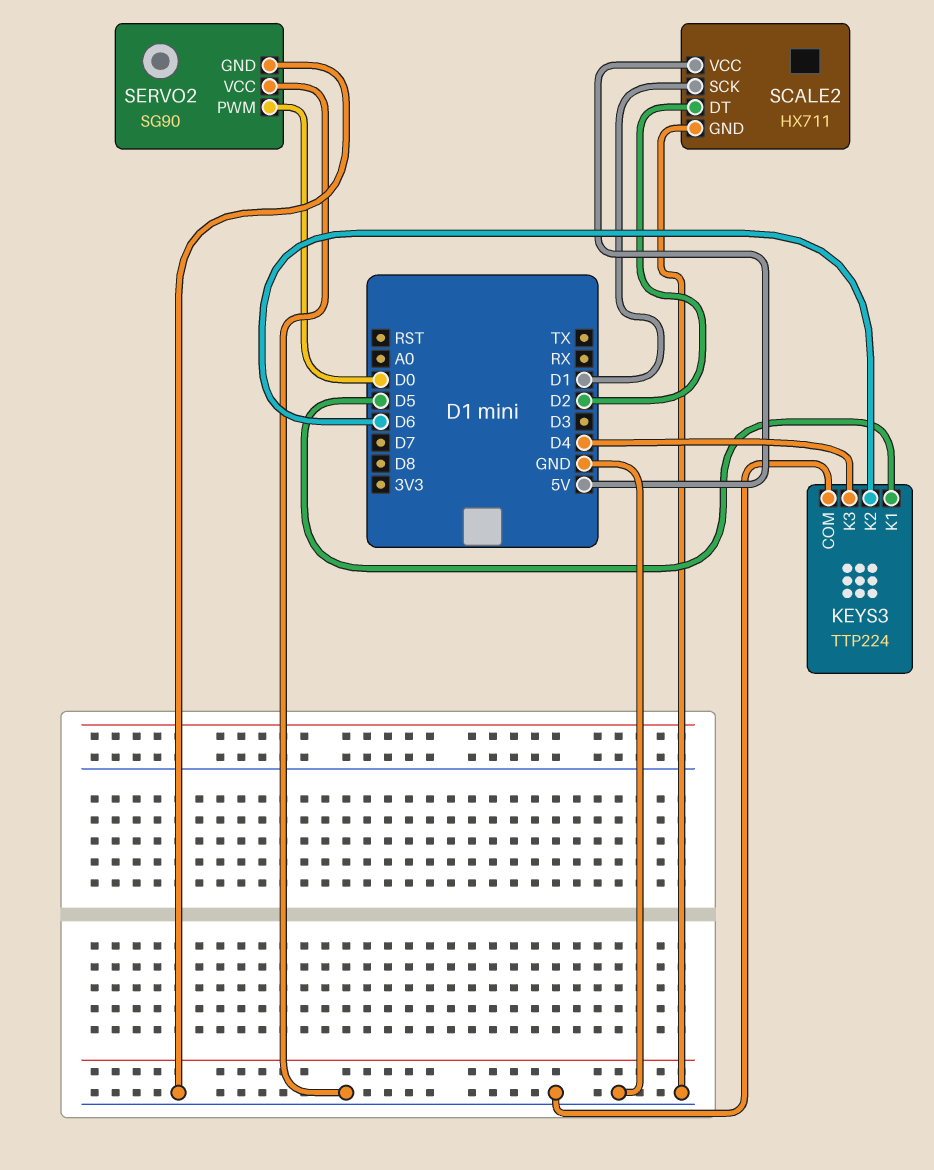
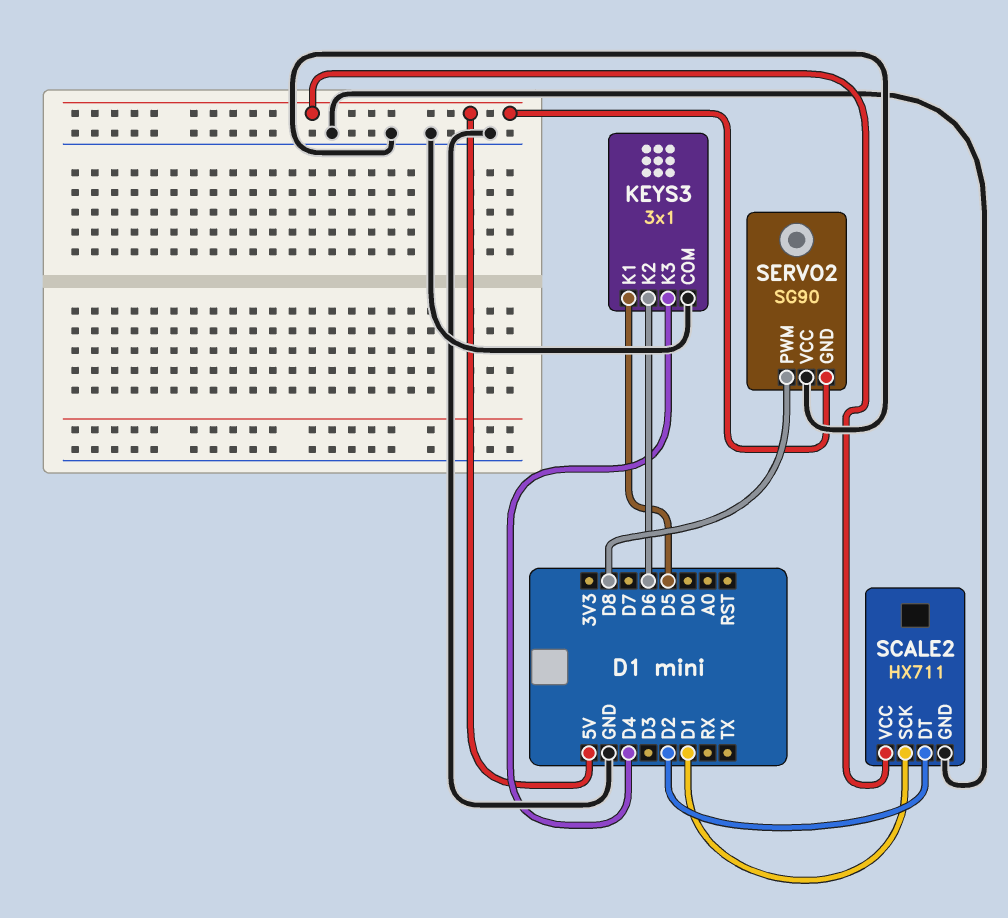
KEYS3: TTP224 -> 3x1
SERVO2 pin GND: GND -> 5V
SERVO2 pin PWM: D0 -> D8

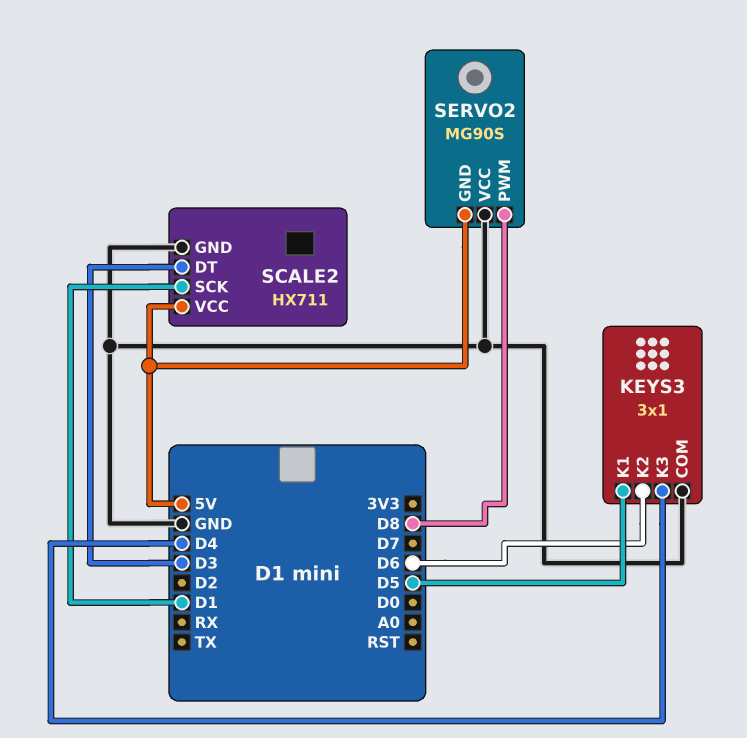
SCALE2 pin DT: D2 -> D3
SERVO2: SG90 -> MG90S

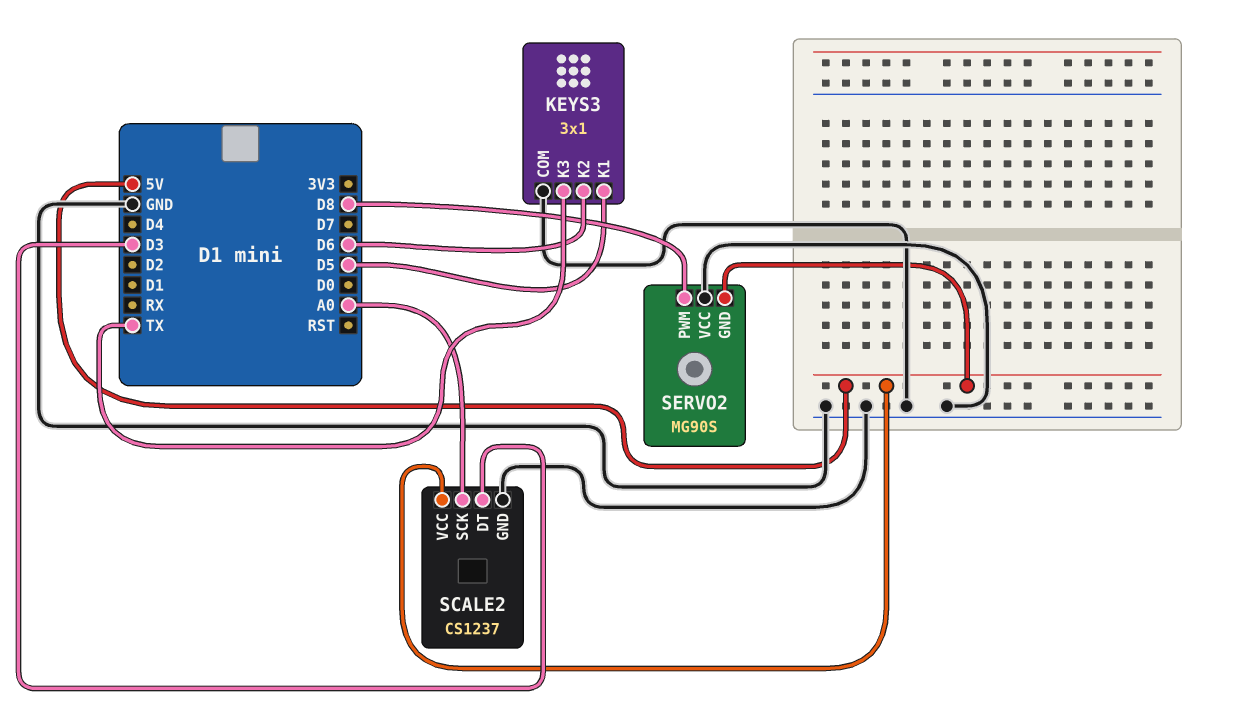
KEYS3 pin K3: D4 -> TX
SCALE2: HX711 -> CS1237
SCALE2 pin SCK: D1 -> A0

